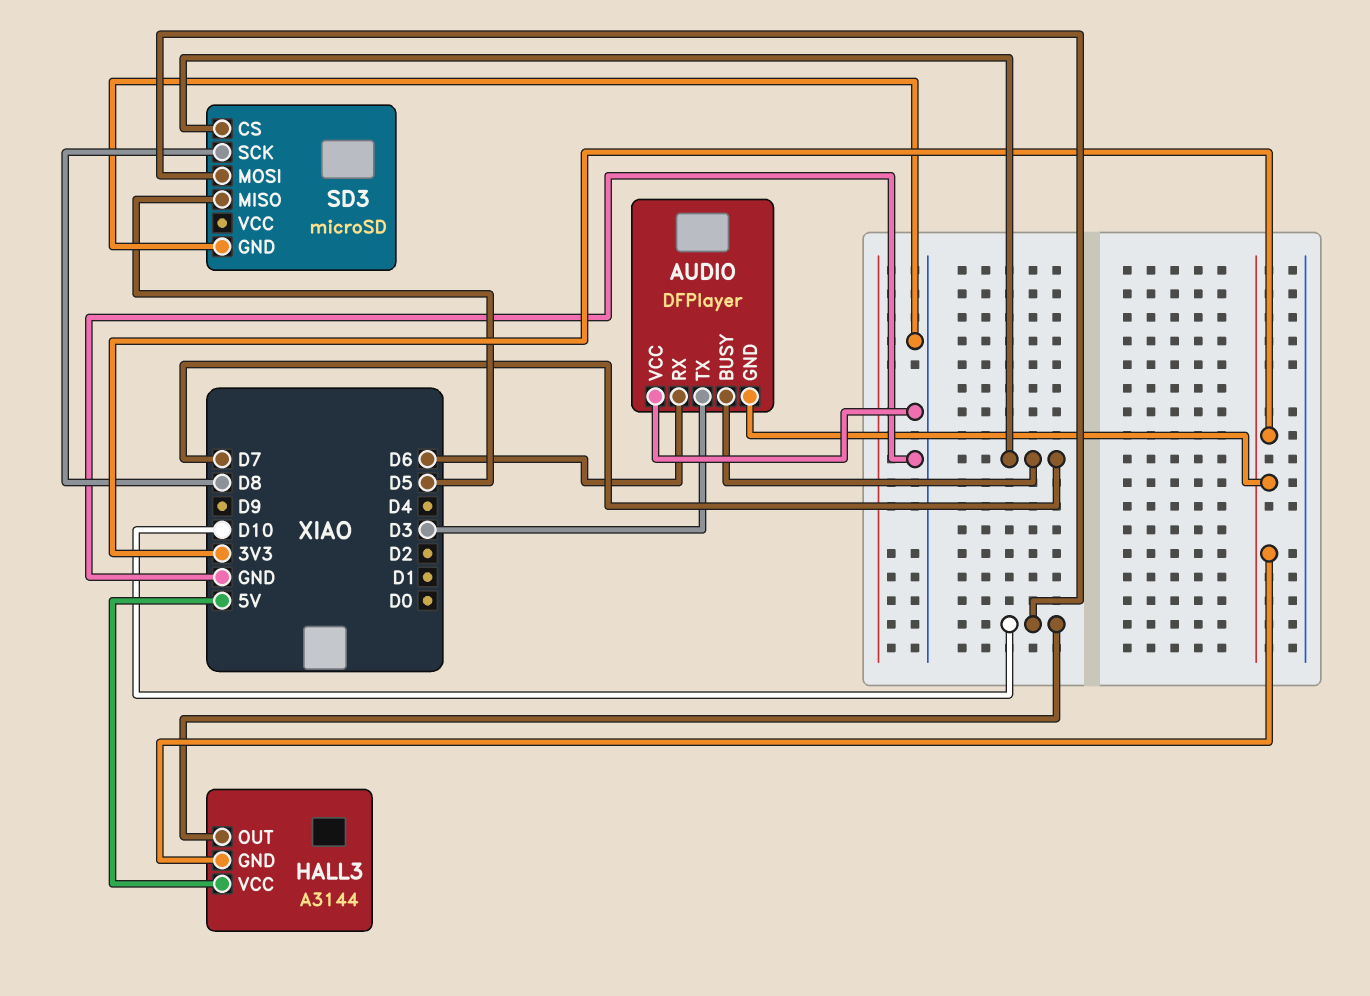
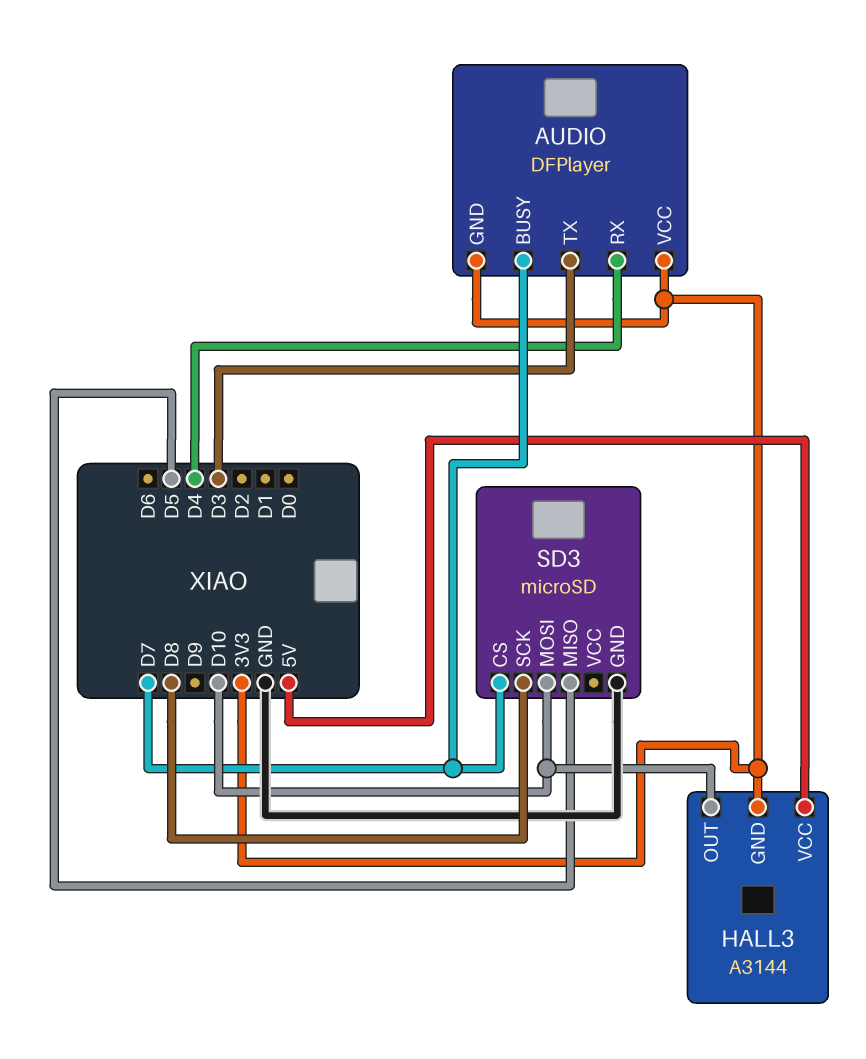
AUDIO pin RX: D6 -> D4
AUDIO pin VCC: GND -> 3V3

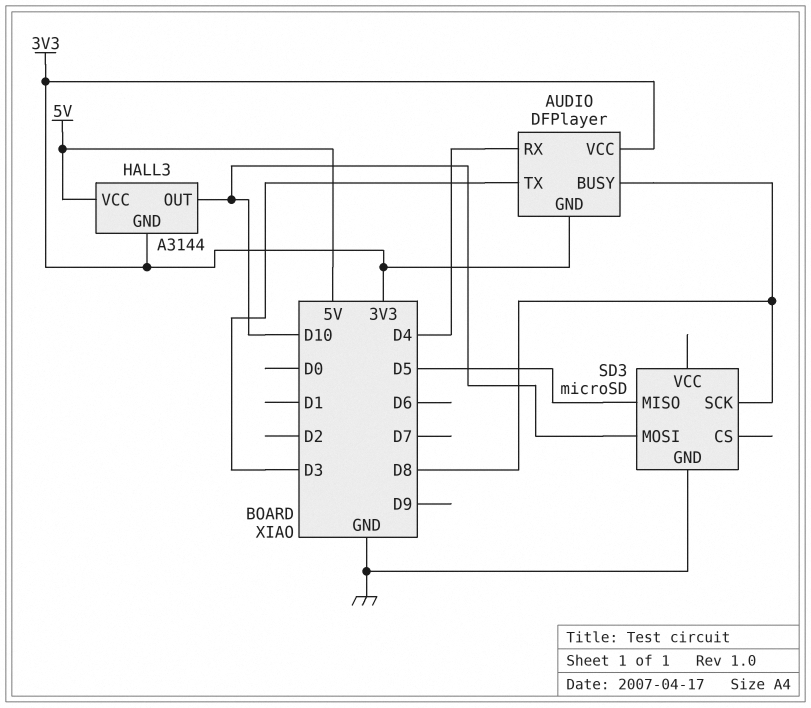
AUDIO pin BUSY: D7 -> D8
SD3 pin CS: D7 -> none

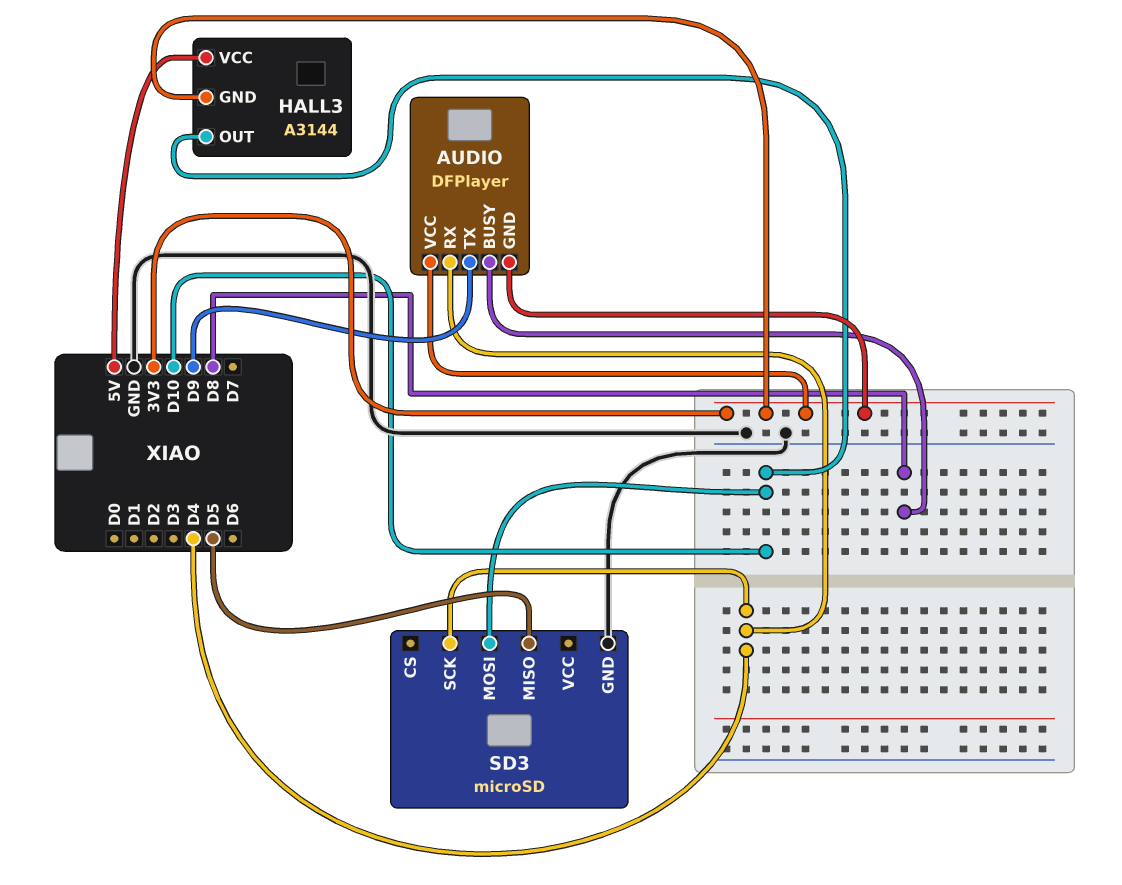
AUDIO pin TX: D3 -> D9
SD3 pin SCK: D8 -> D4

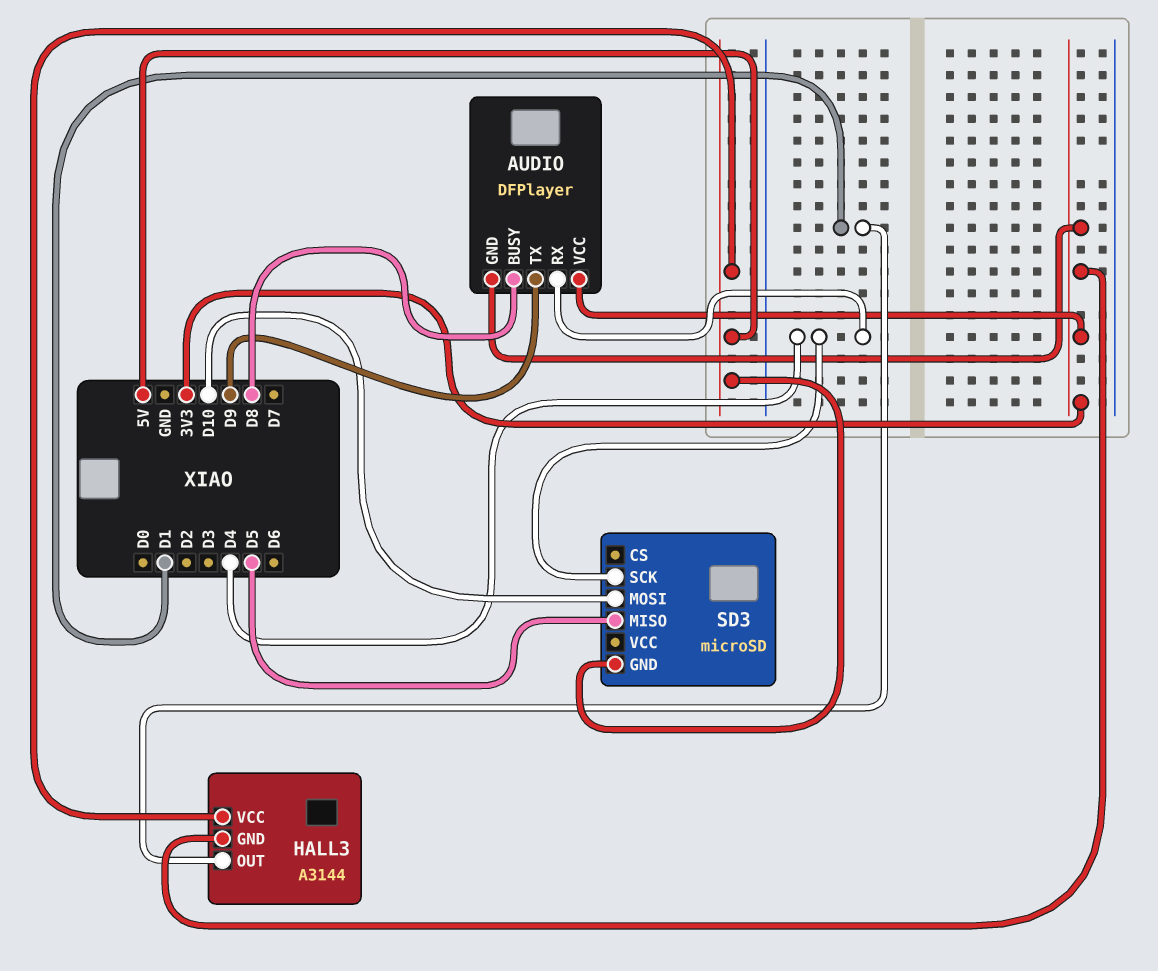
HALL3 pin OUT: D10 -> D1
SD3 pin GND: GND -> 5V

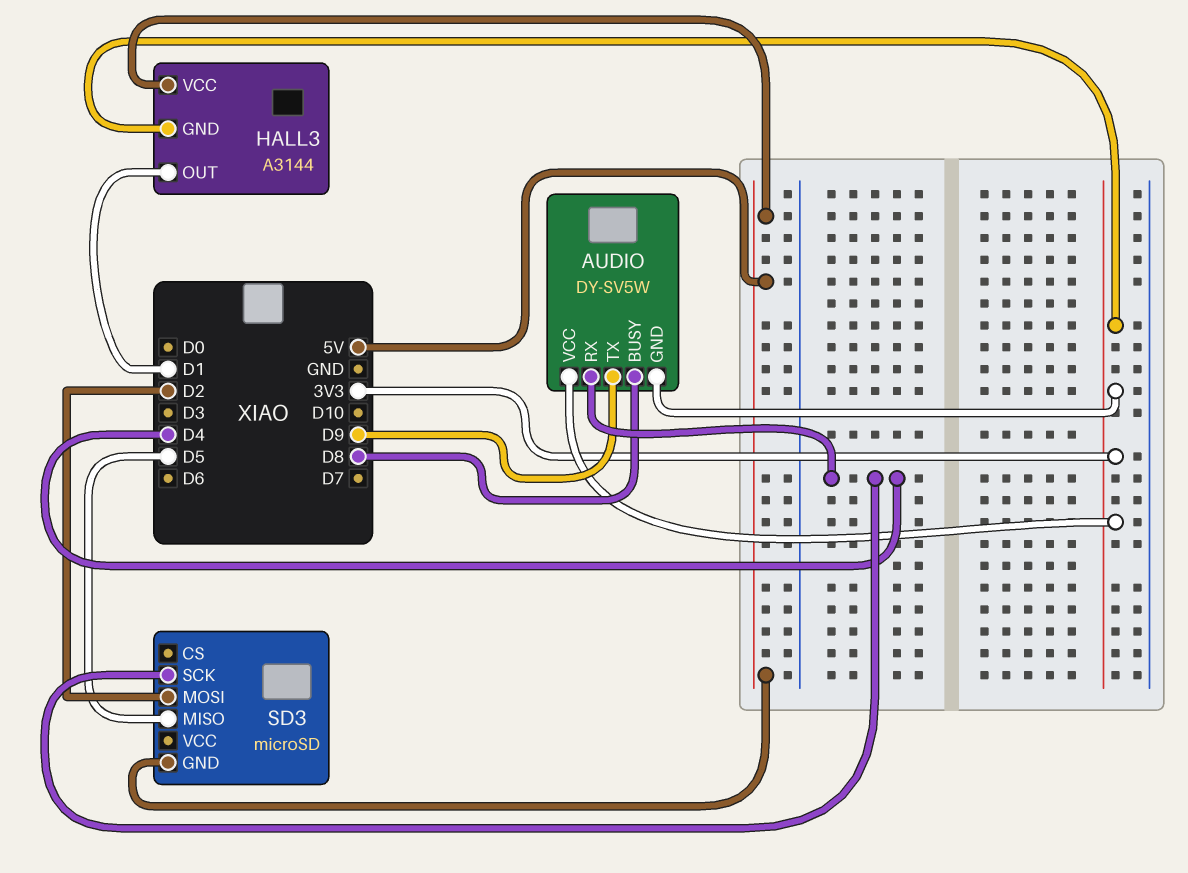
AUDIO: DFPlayer -> DY-SV5W
SD3 pin MOSI: D10 -> D2

